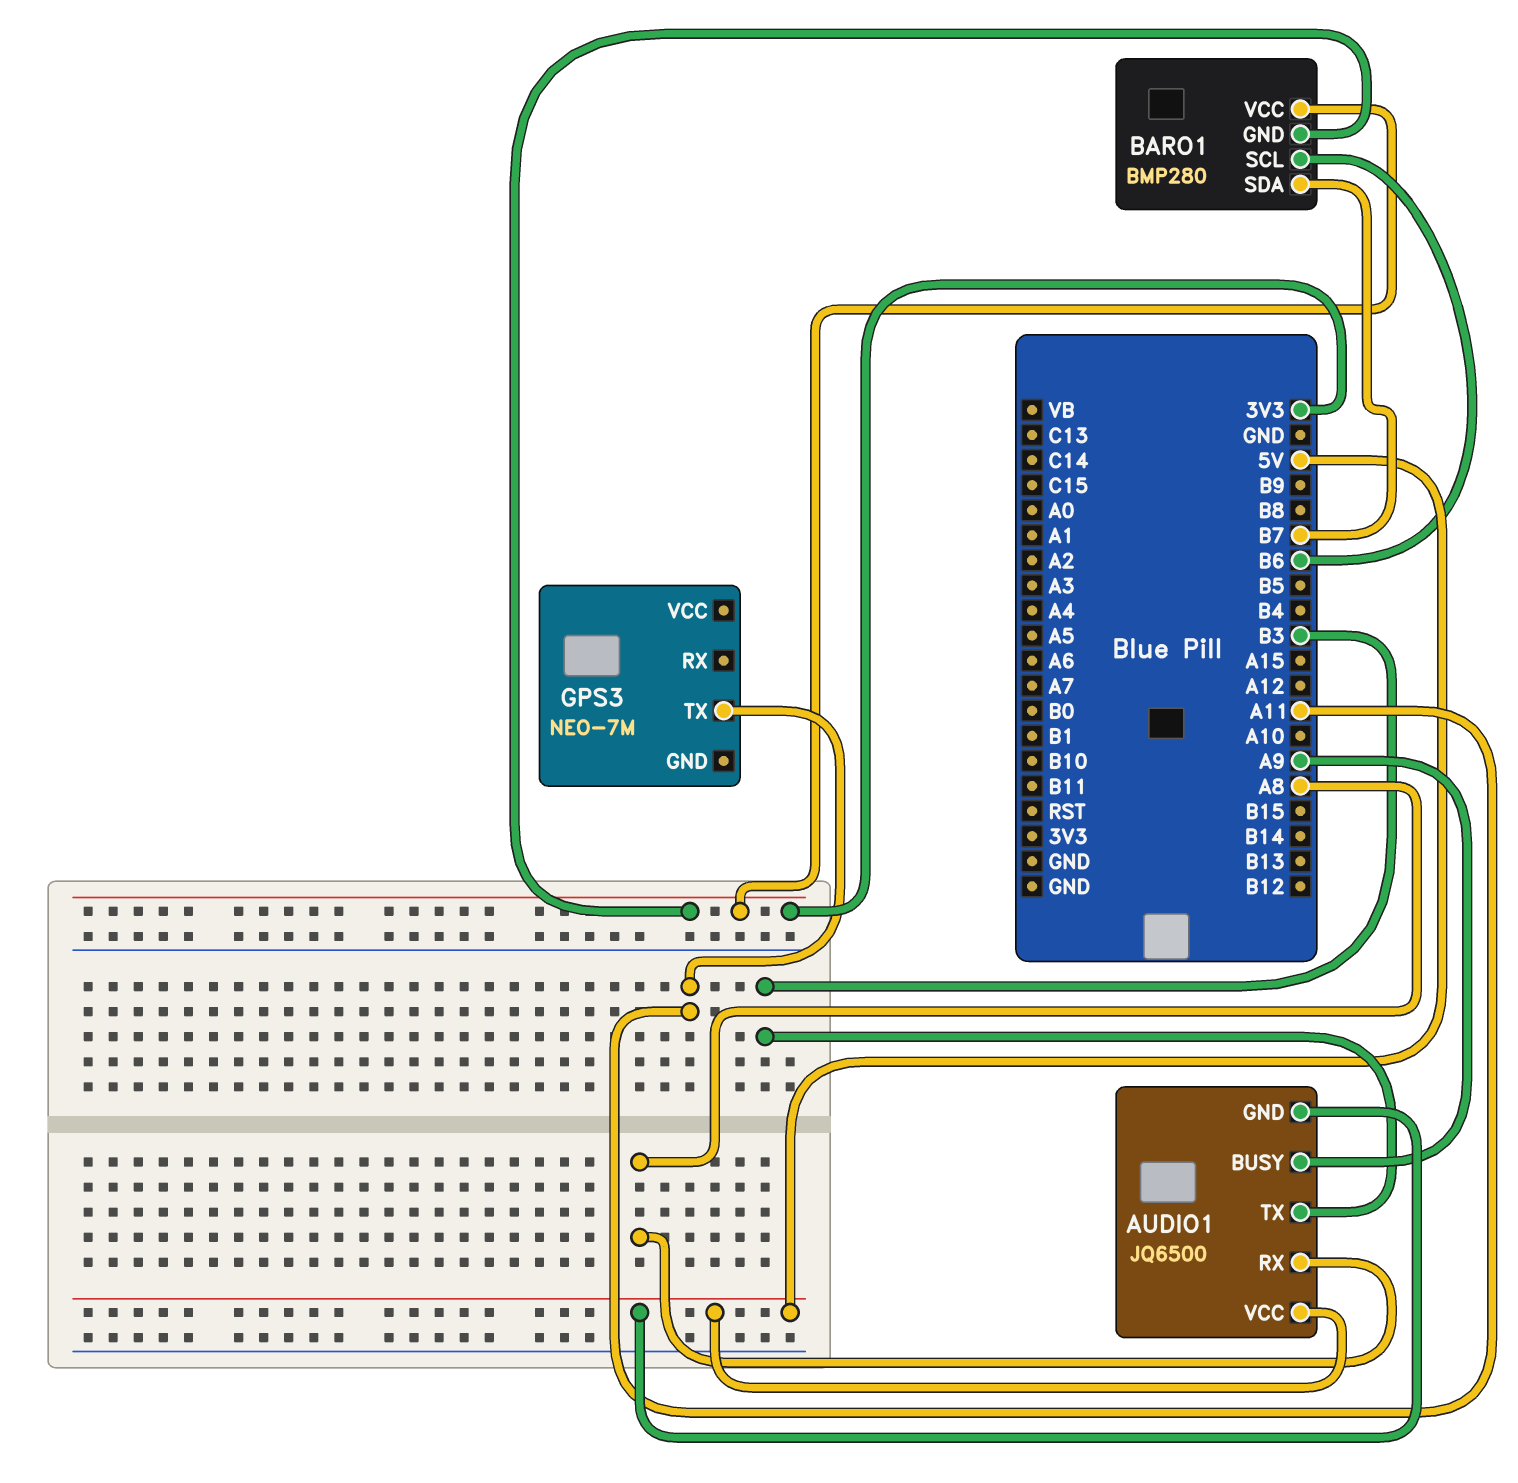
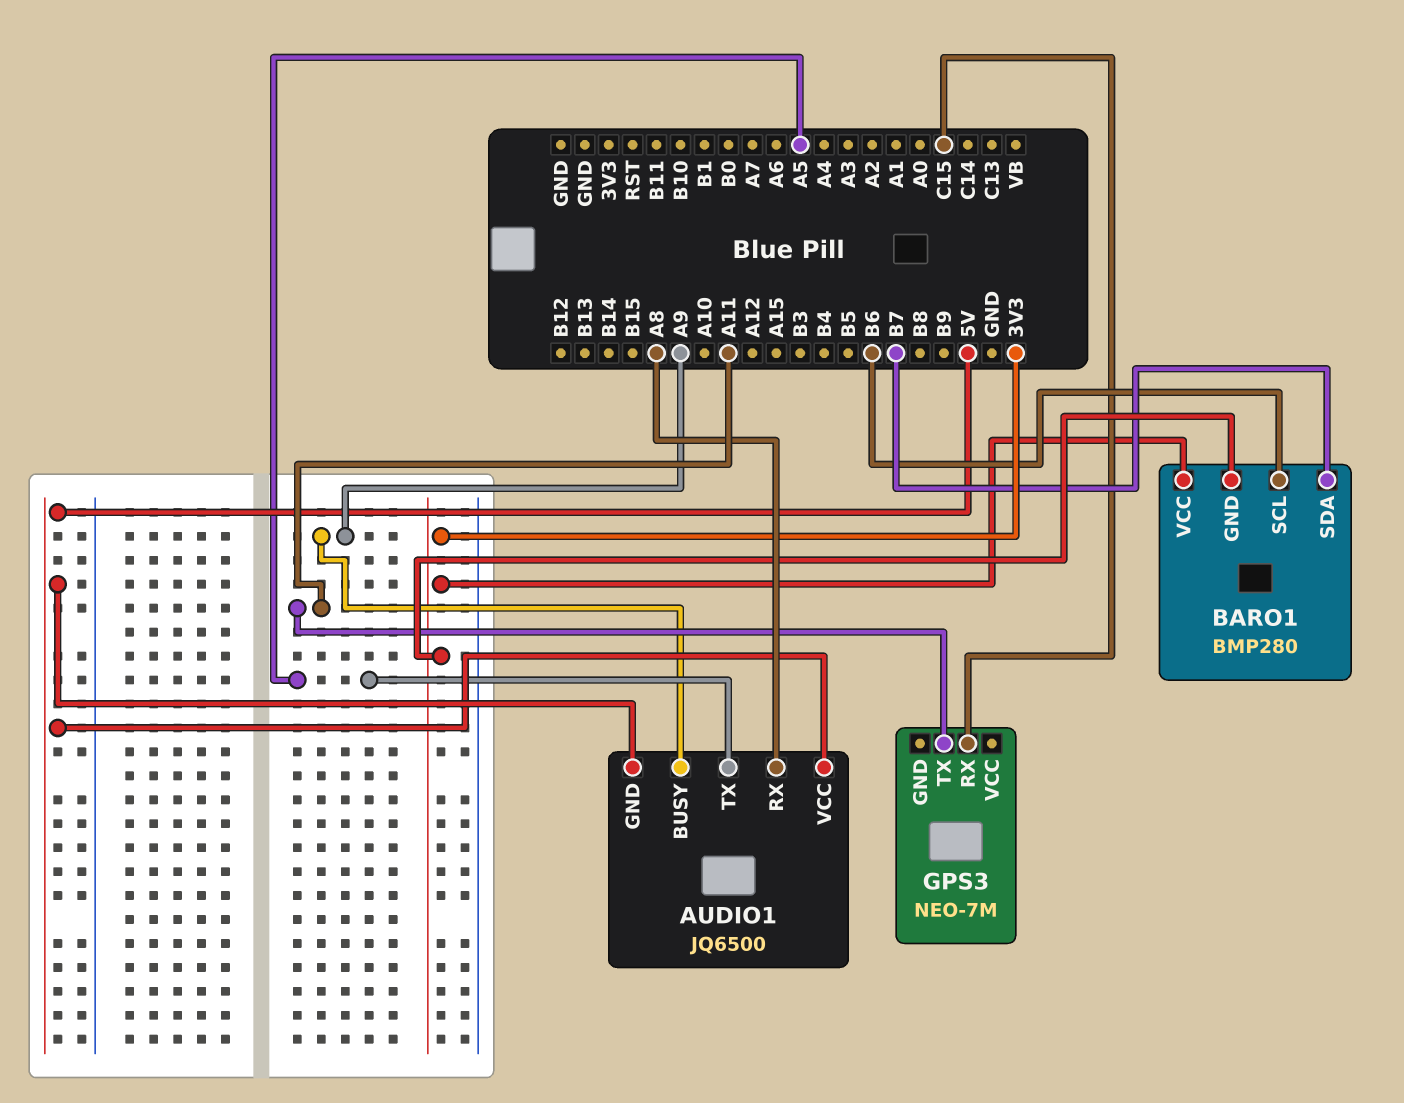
AUDIO1 pin TX: B3 -> A5
GPS3 pin RX: none -> C15

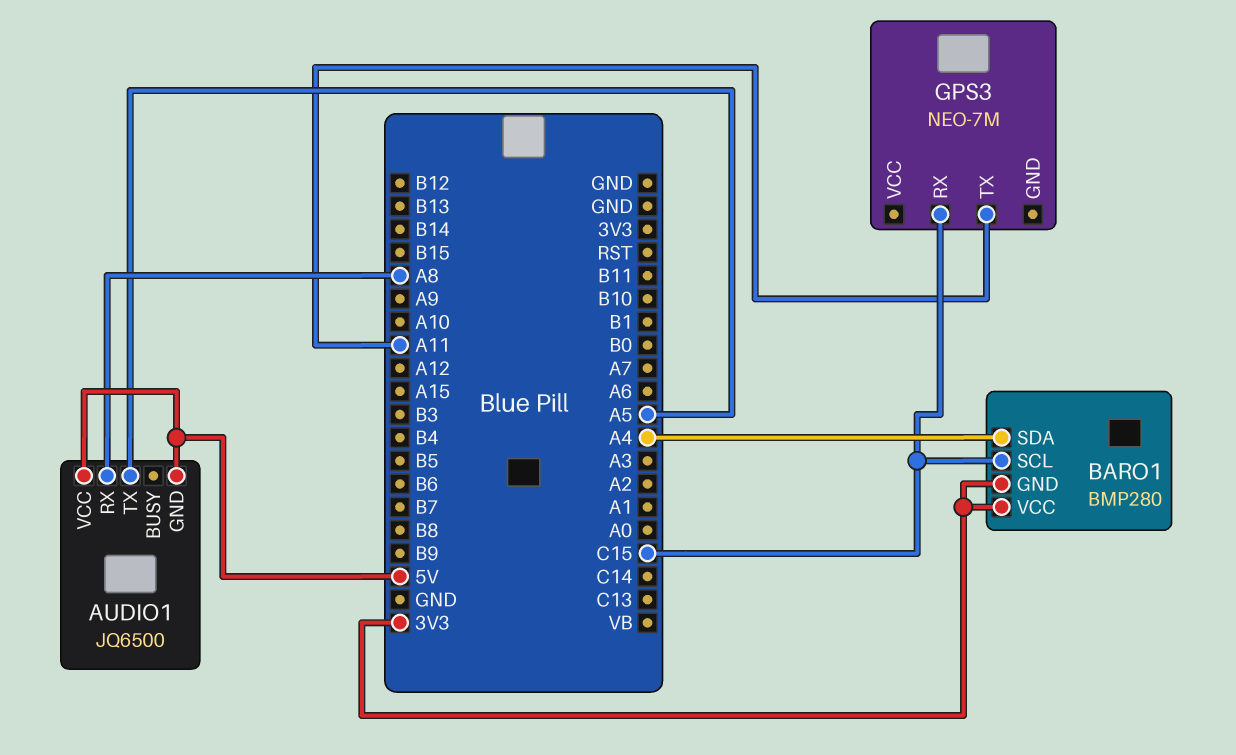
AUDIO1 pin BUSY: A9 -> none
BARO1 pin SCL: B6 -> C15
BARO1 pin SDA: B7 -> A4

